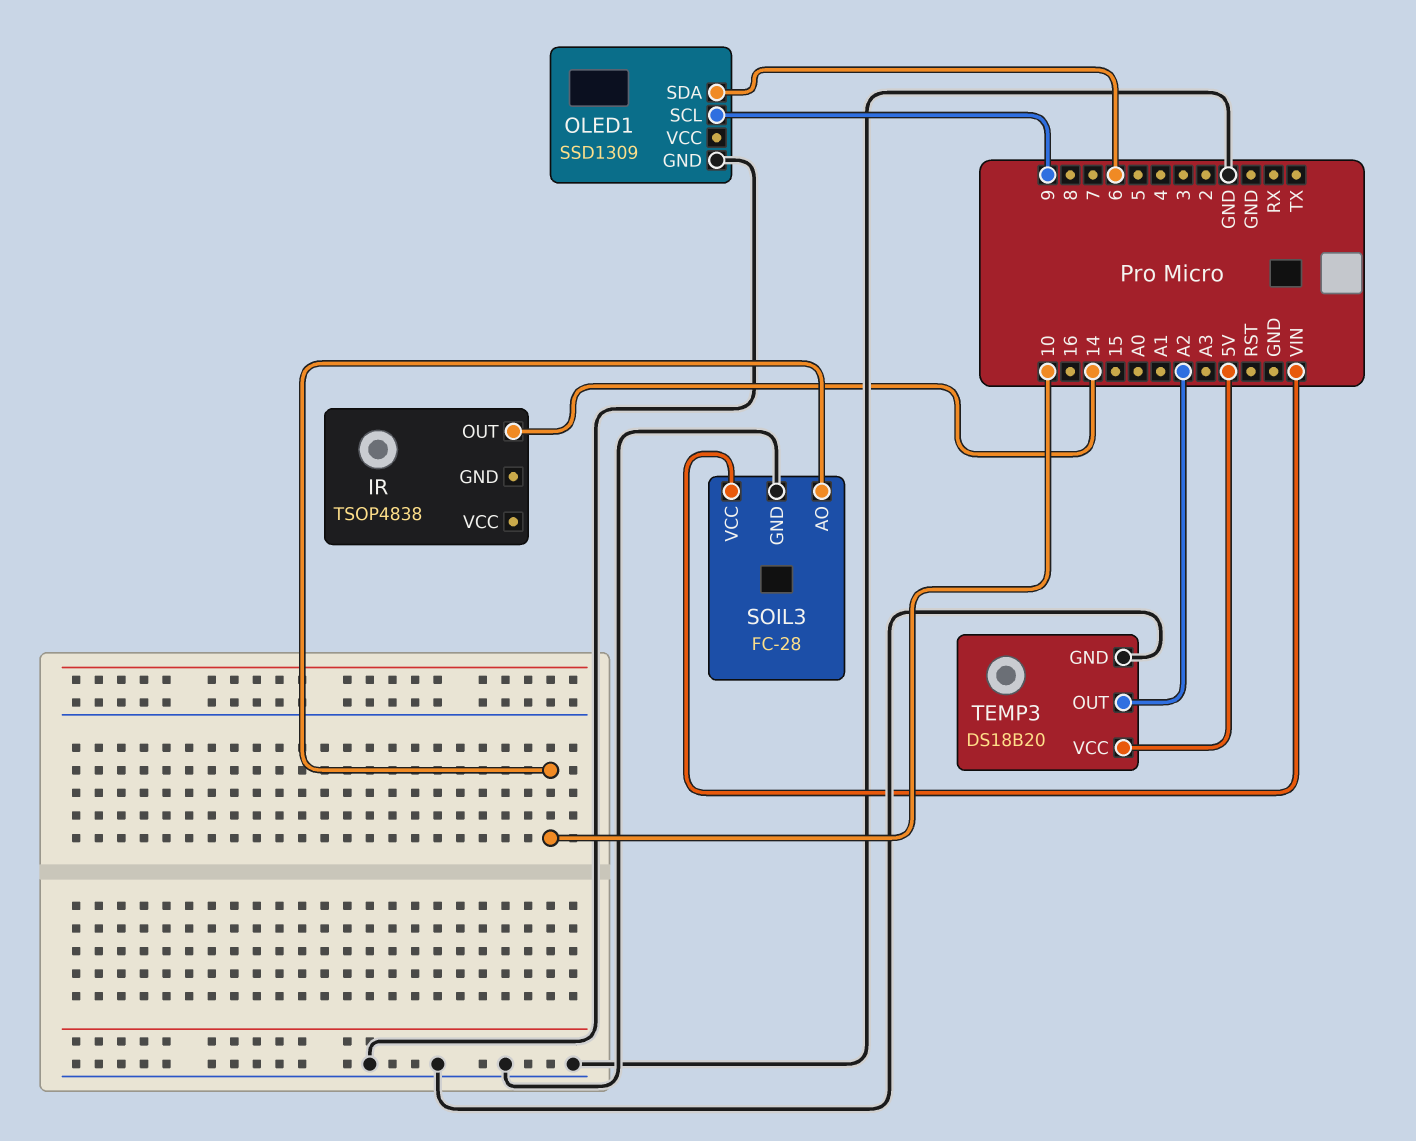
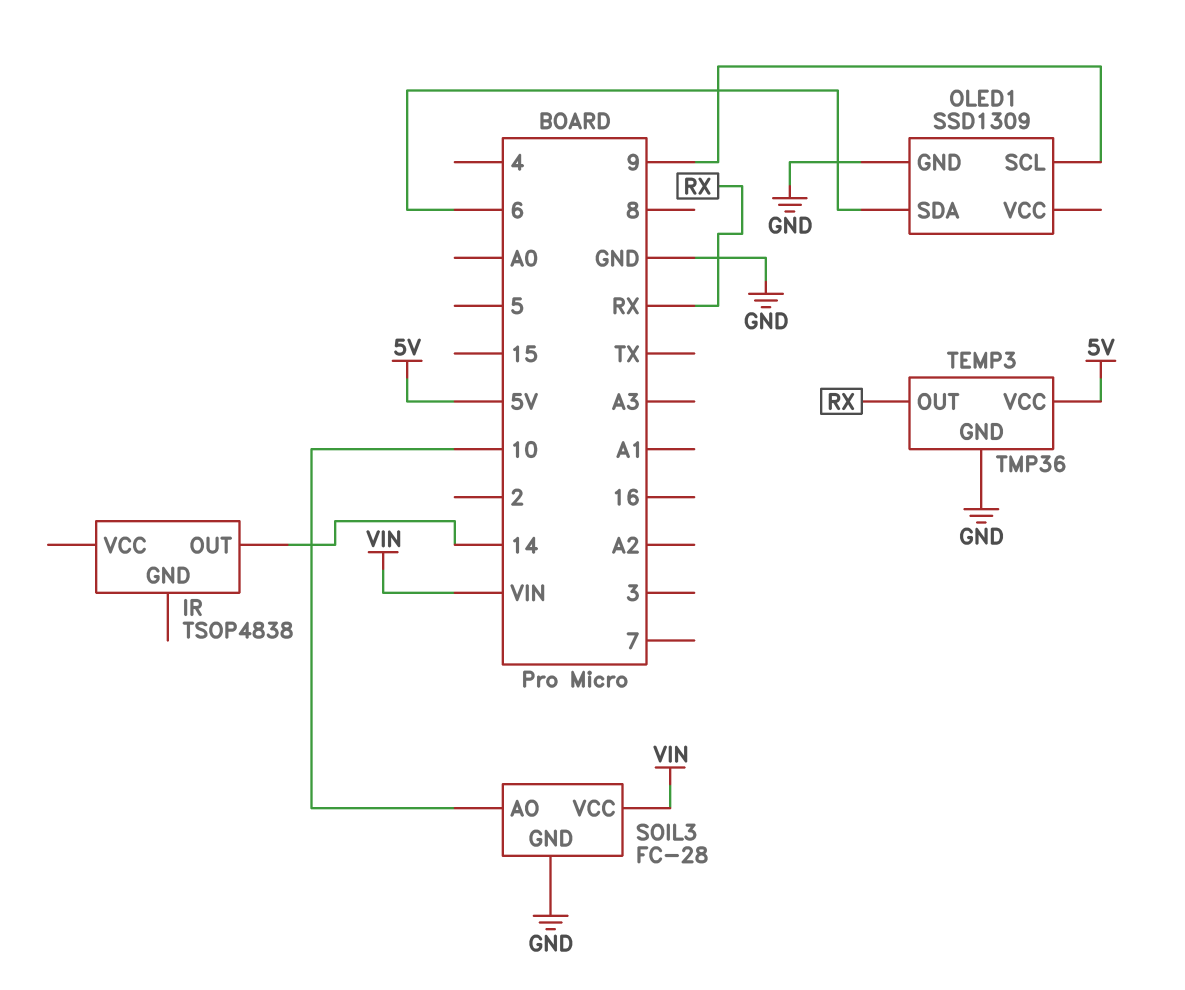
TEMP3: DS18B20 -> TMP36
TEMP3 pin OUT: A2 -> RX

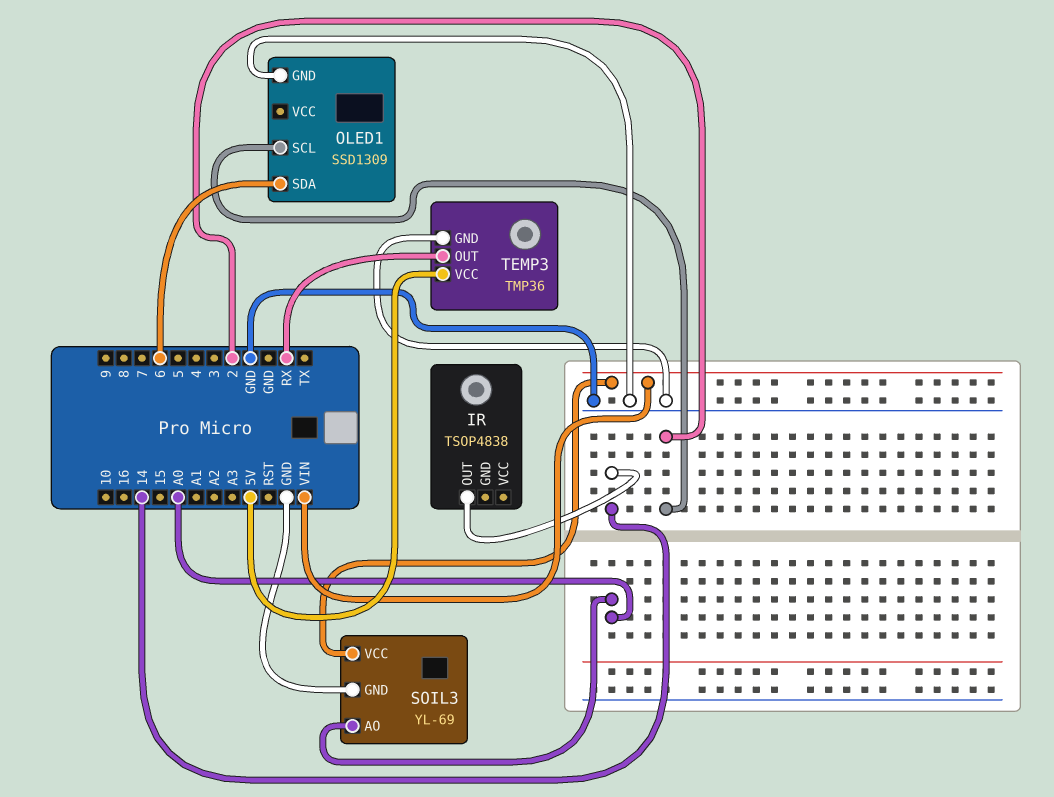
OLED1 pin SCL: 9 -> 2
SOIL3: FC-28 -> YL-69
SOIL3 pin AO: 10 -> A0

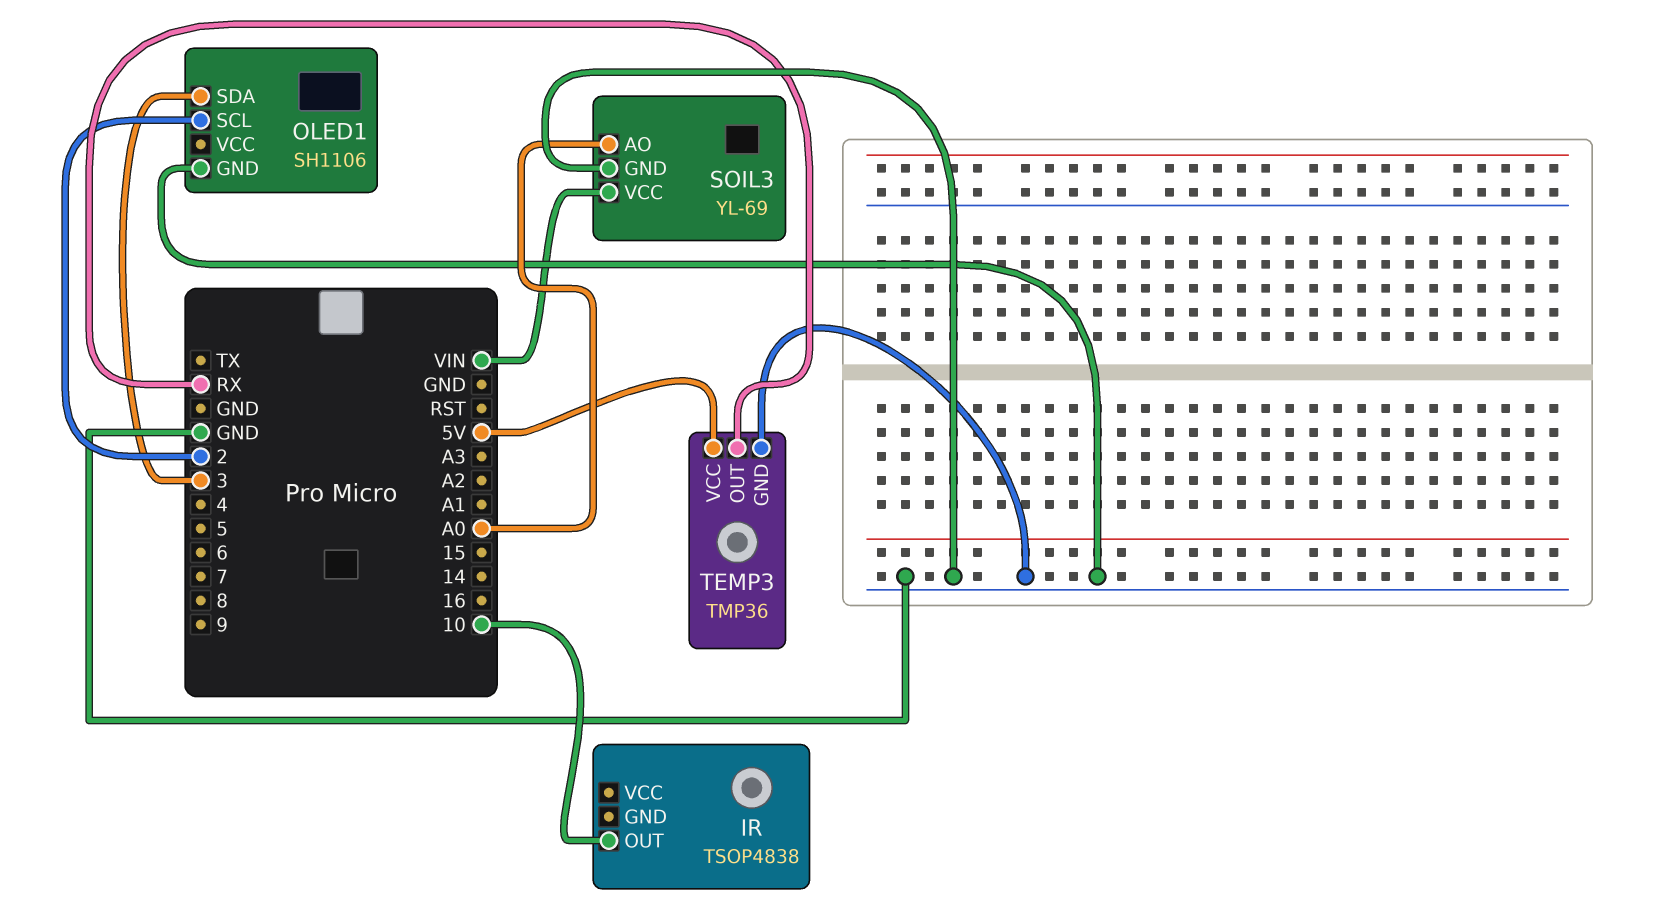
IR pin OUT: 14 -> 10
OLED1: SSD1309 -> SH1106
OLED1 pin SDA: 6 -> 3

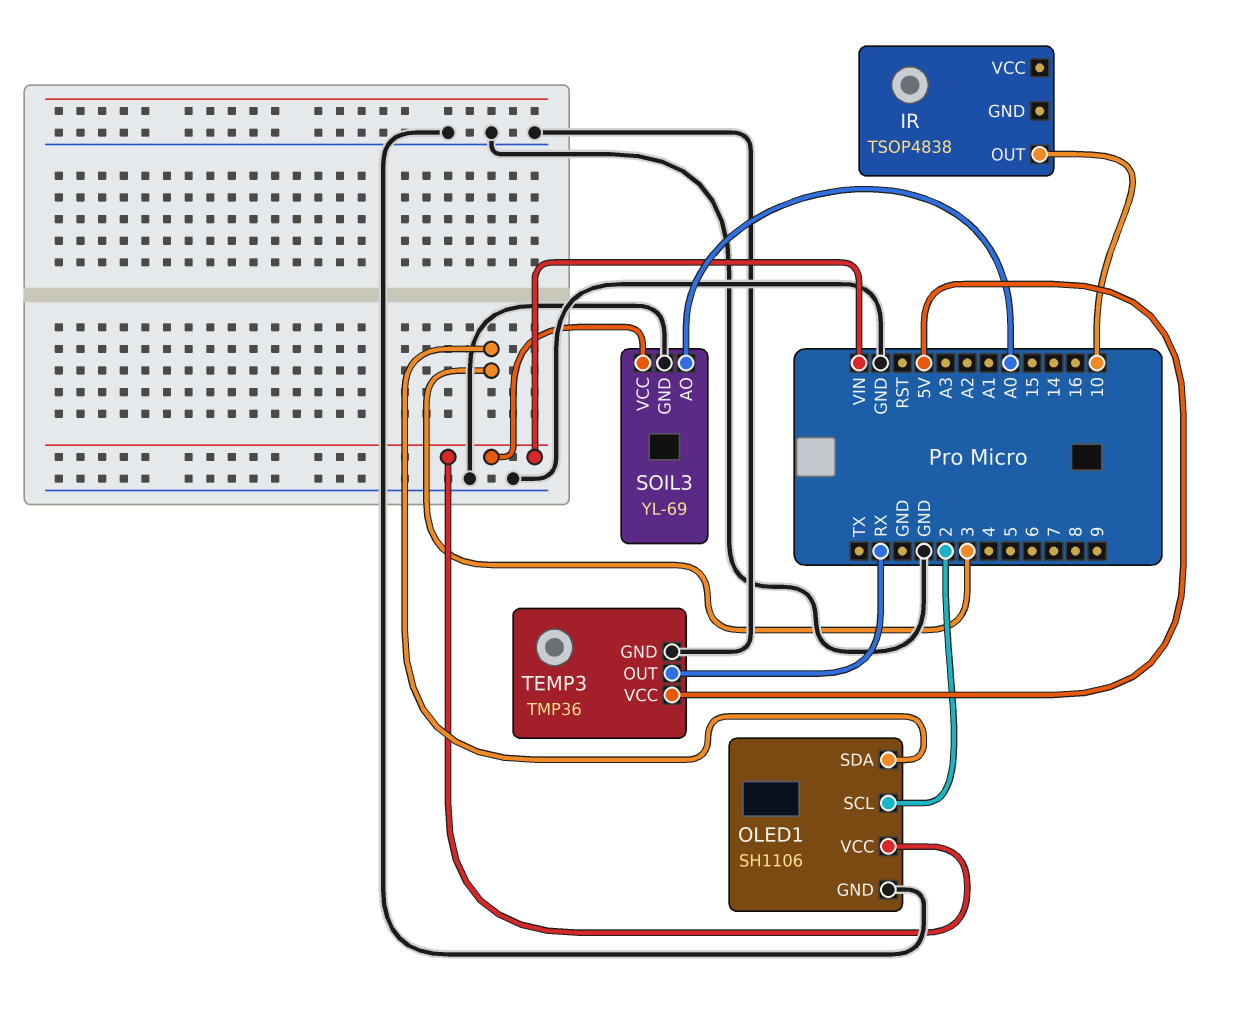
OLED1 pin VCC: none -> VIN

